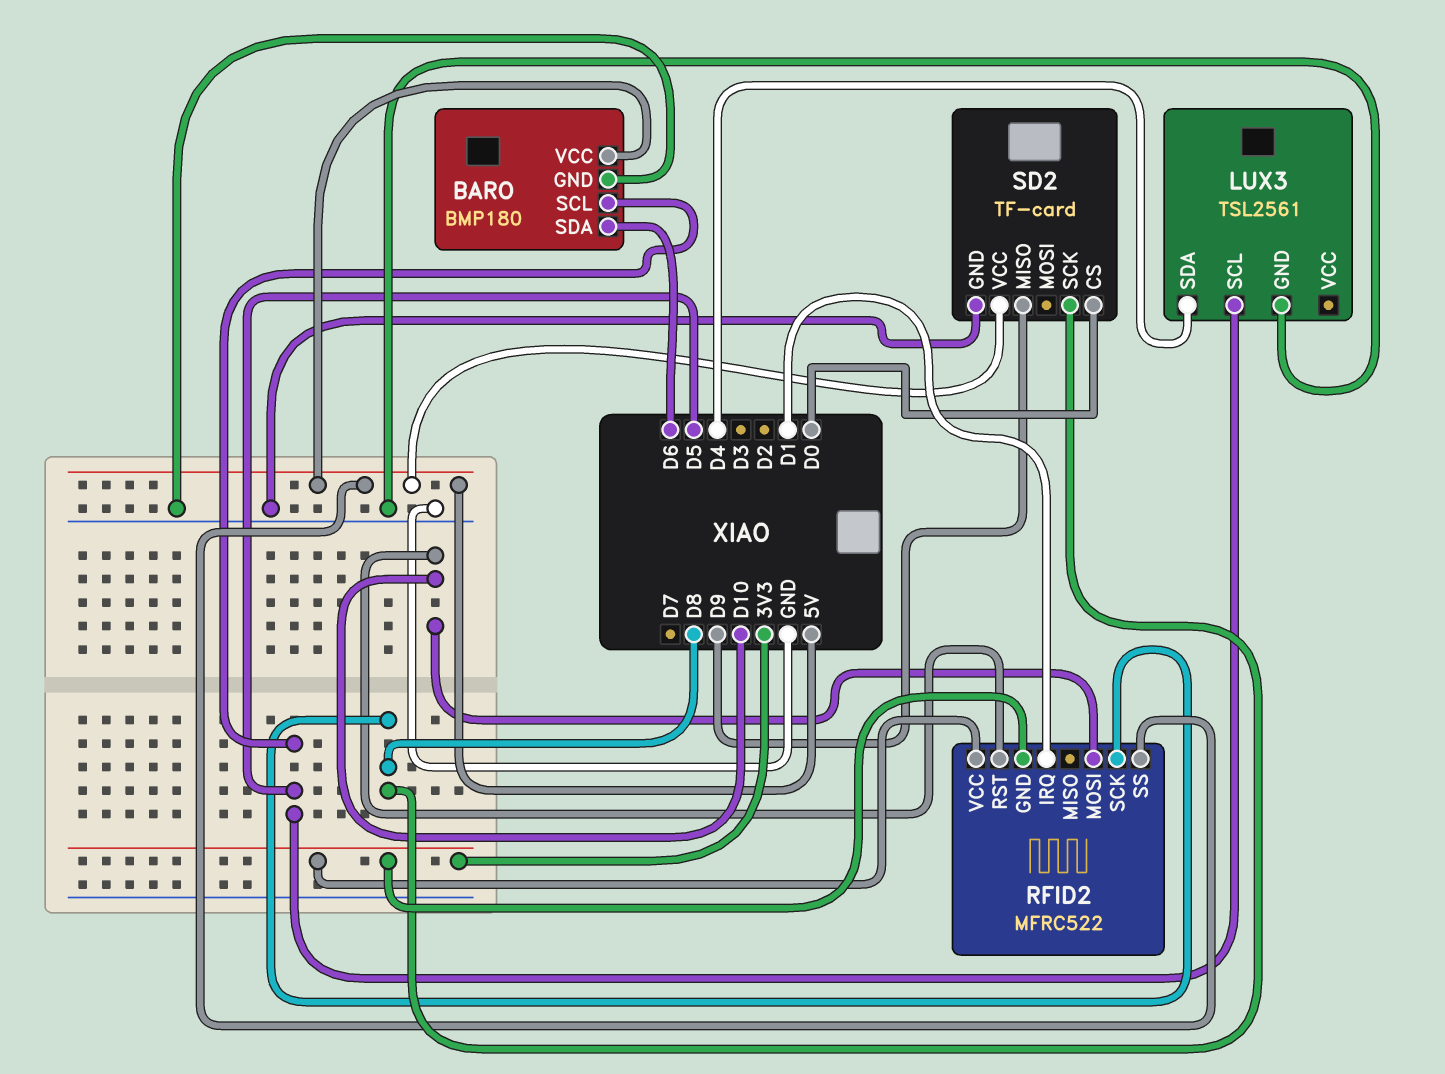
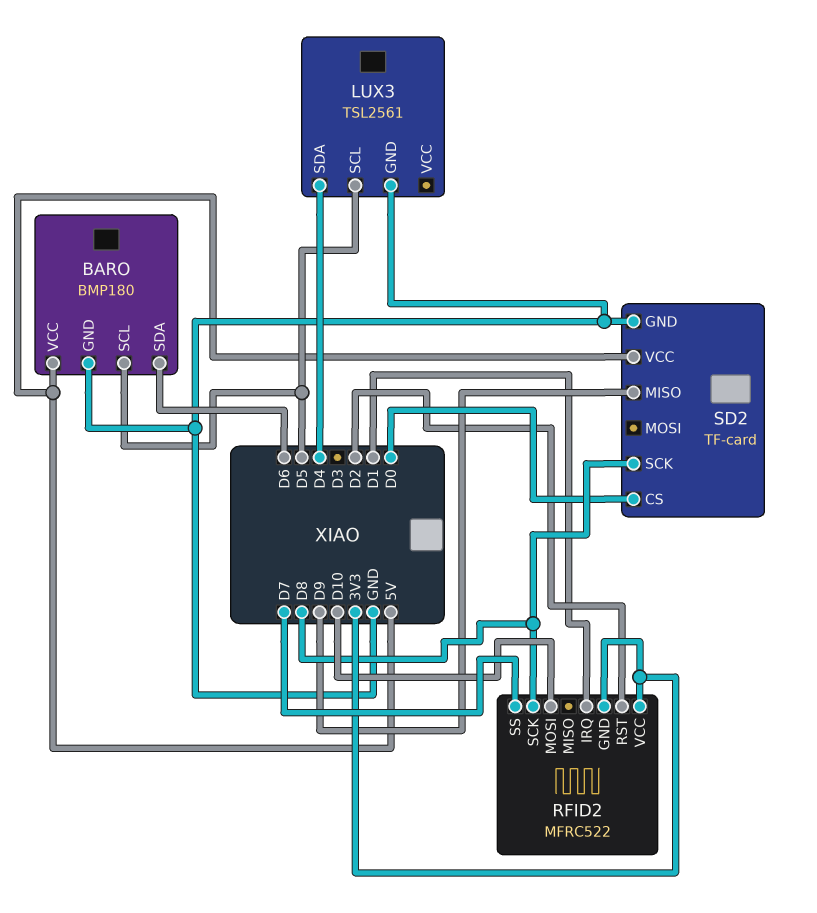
RFID2 pin RST: D10 -> D2
RFID2 pin SS: 5V -> D7

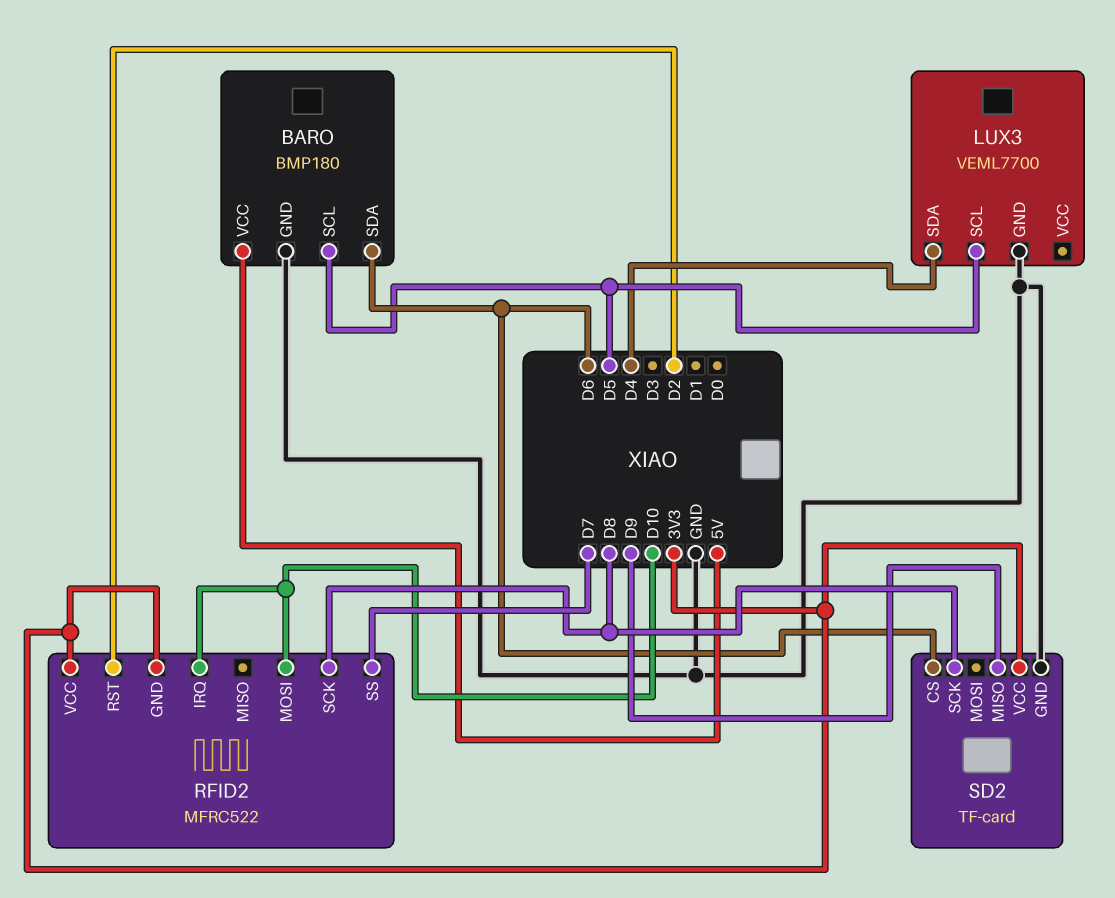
LUX3: TSL2561 -> VEML7700
RFID2 pin IRQ: D1 -> D10
SD2 pin CS: D0 -> D6
SD2 pin VCC: 5V -> 3V3

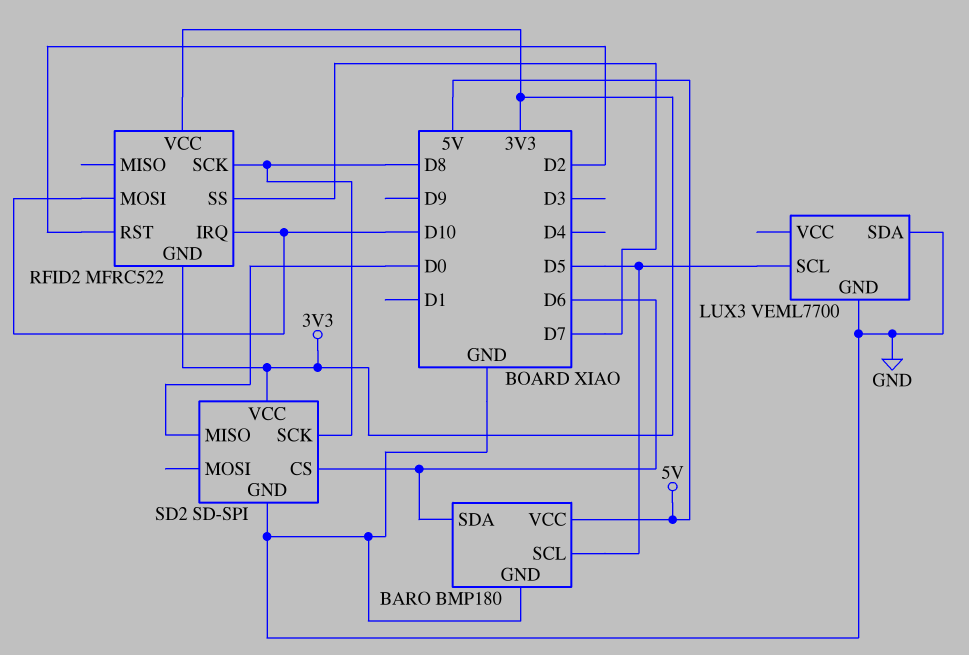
LUX3 pin SDA: D4 -> GND
SD2: TF-card -> SD-SPI
SD2 pin MISO: D9 -> D0

